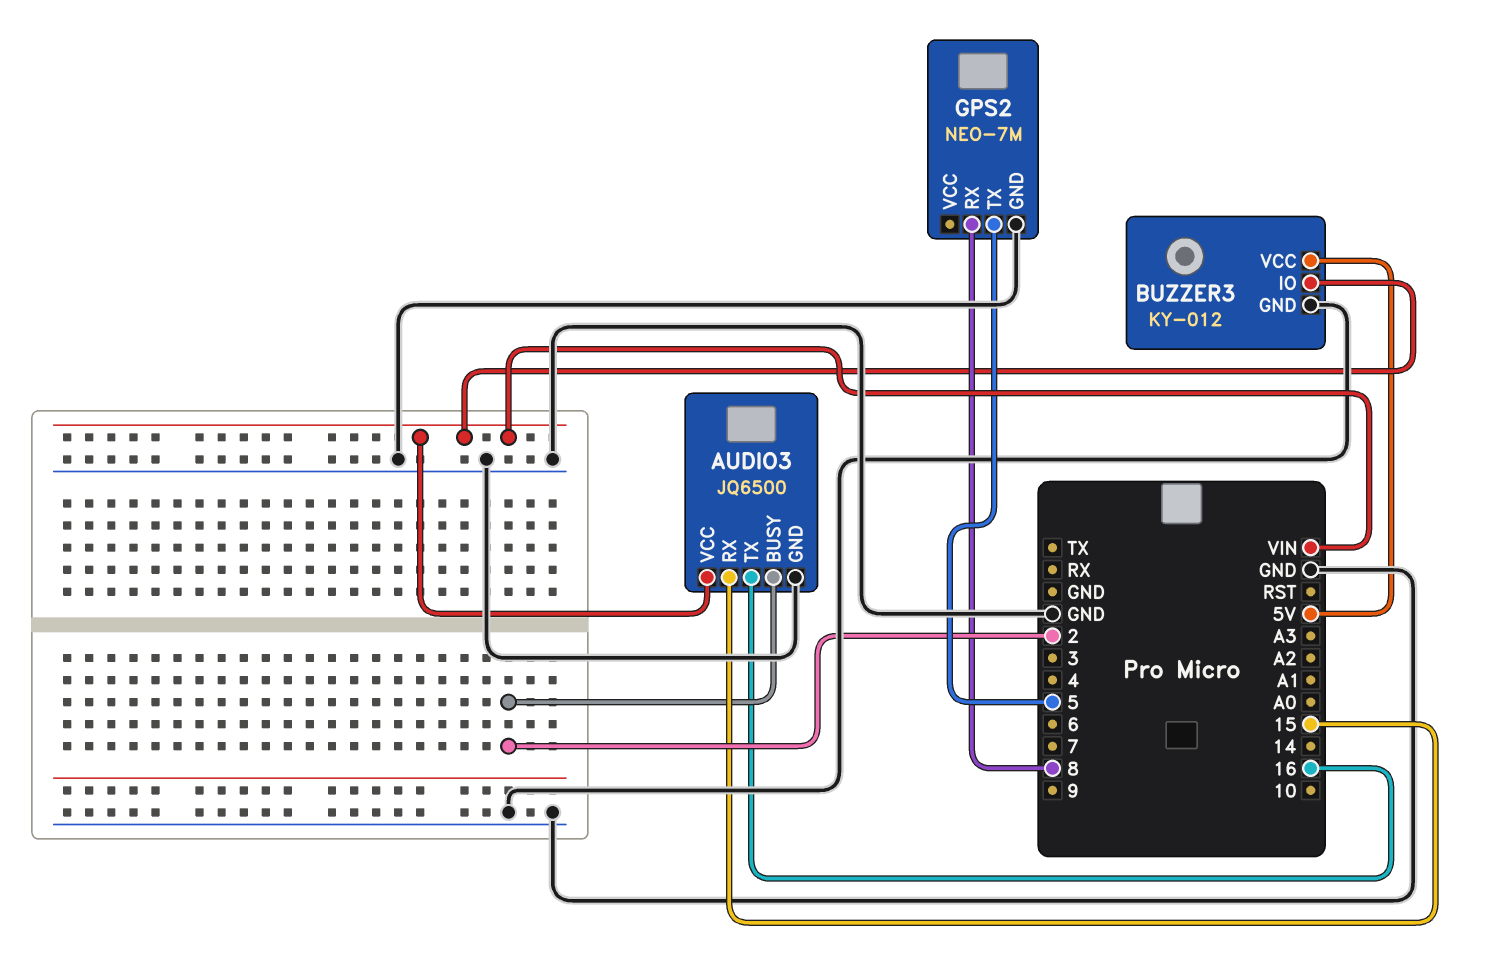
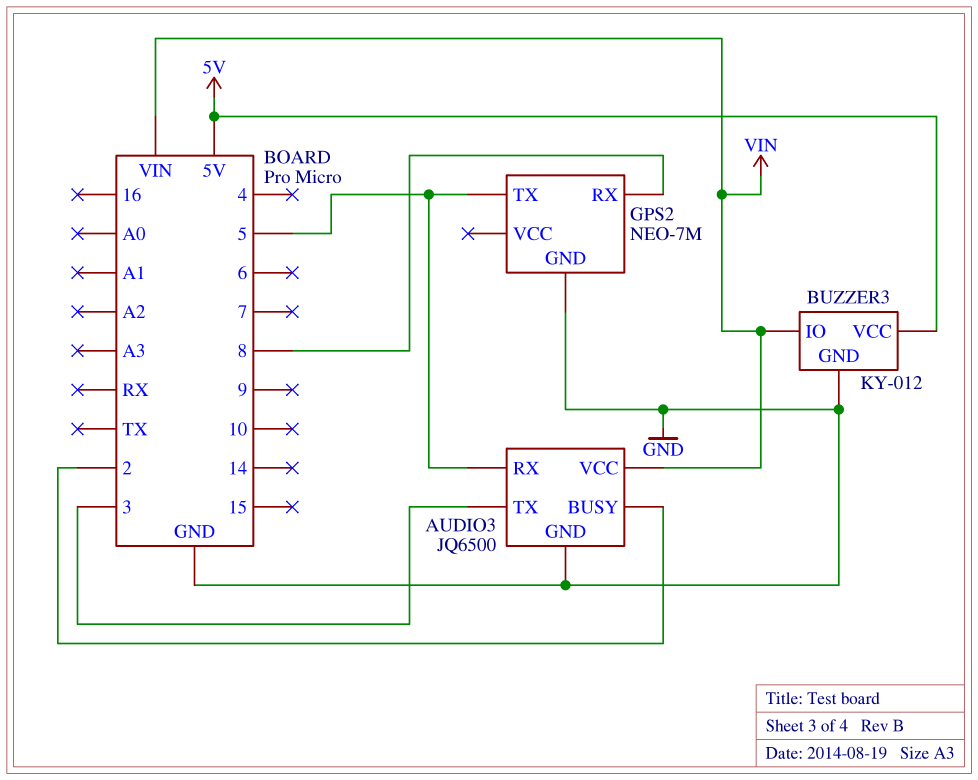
AUDIO3 pin RX: 15 -> 5
AUDIO3 pin TX: 16 -> 3

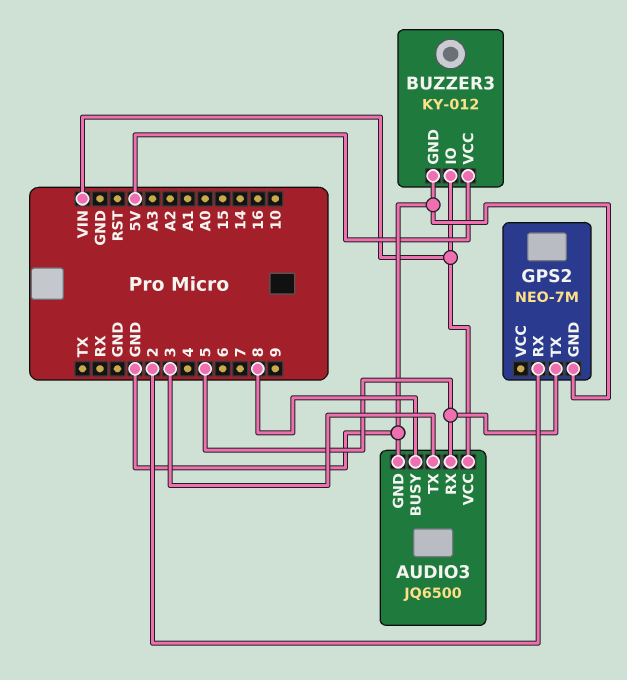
AUDIO3 pin BUSY: 2 -> 8
GPS2 pin RX: 8 -> 2

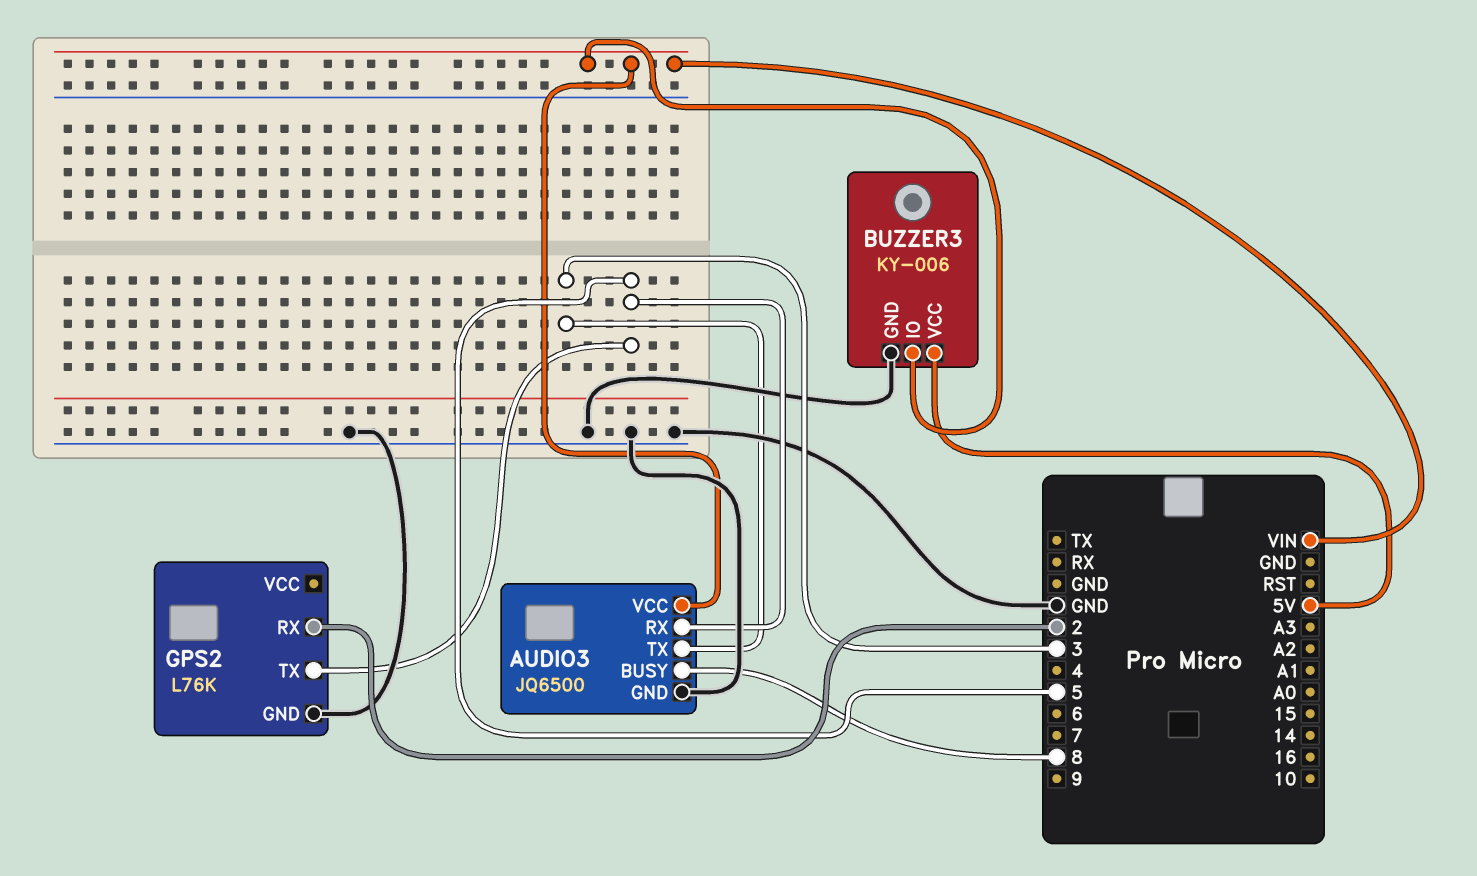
BUZZER3: KY-012 -> KY-006
GPS2: NEO-7M -> L76K

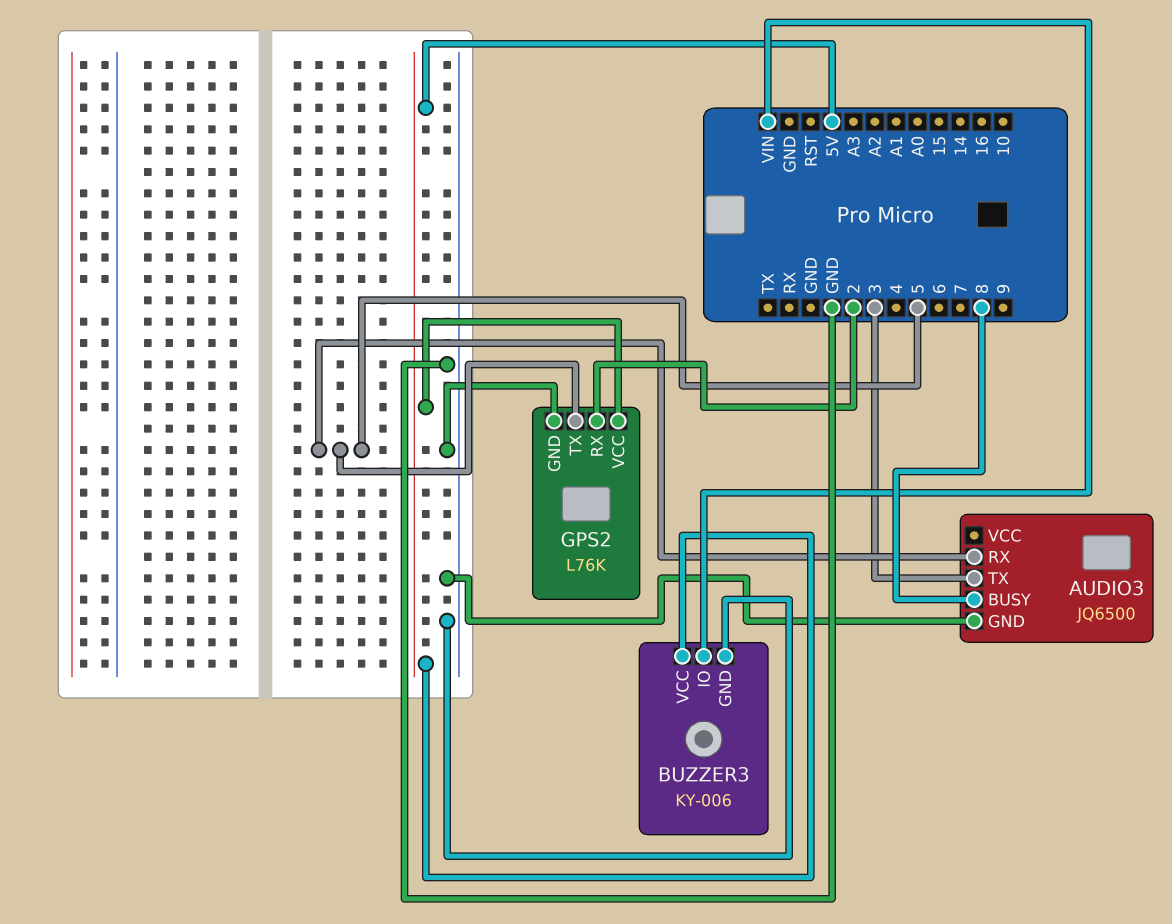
AUDIO3 pin VCC: VIN -> none
GPS2 pin VCC: none -> 5V

